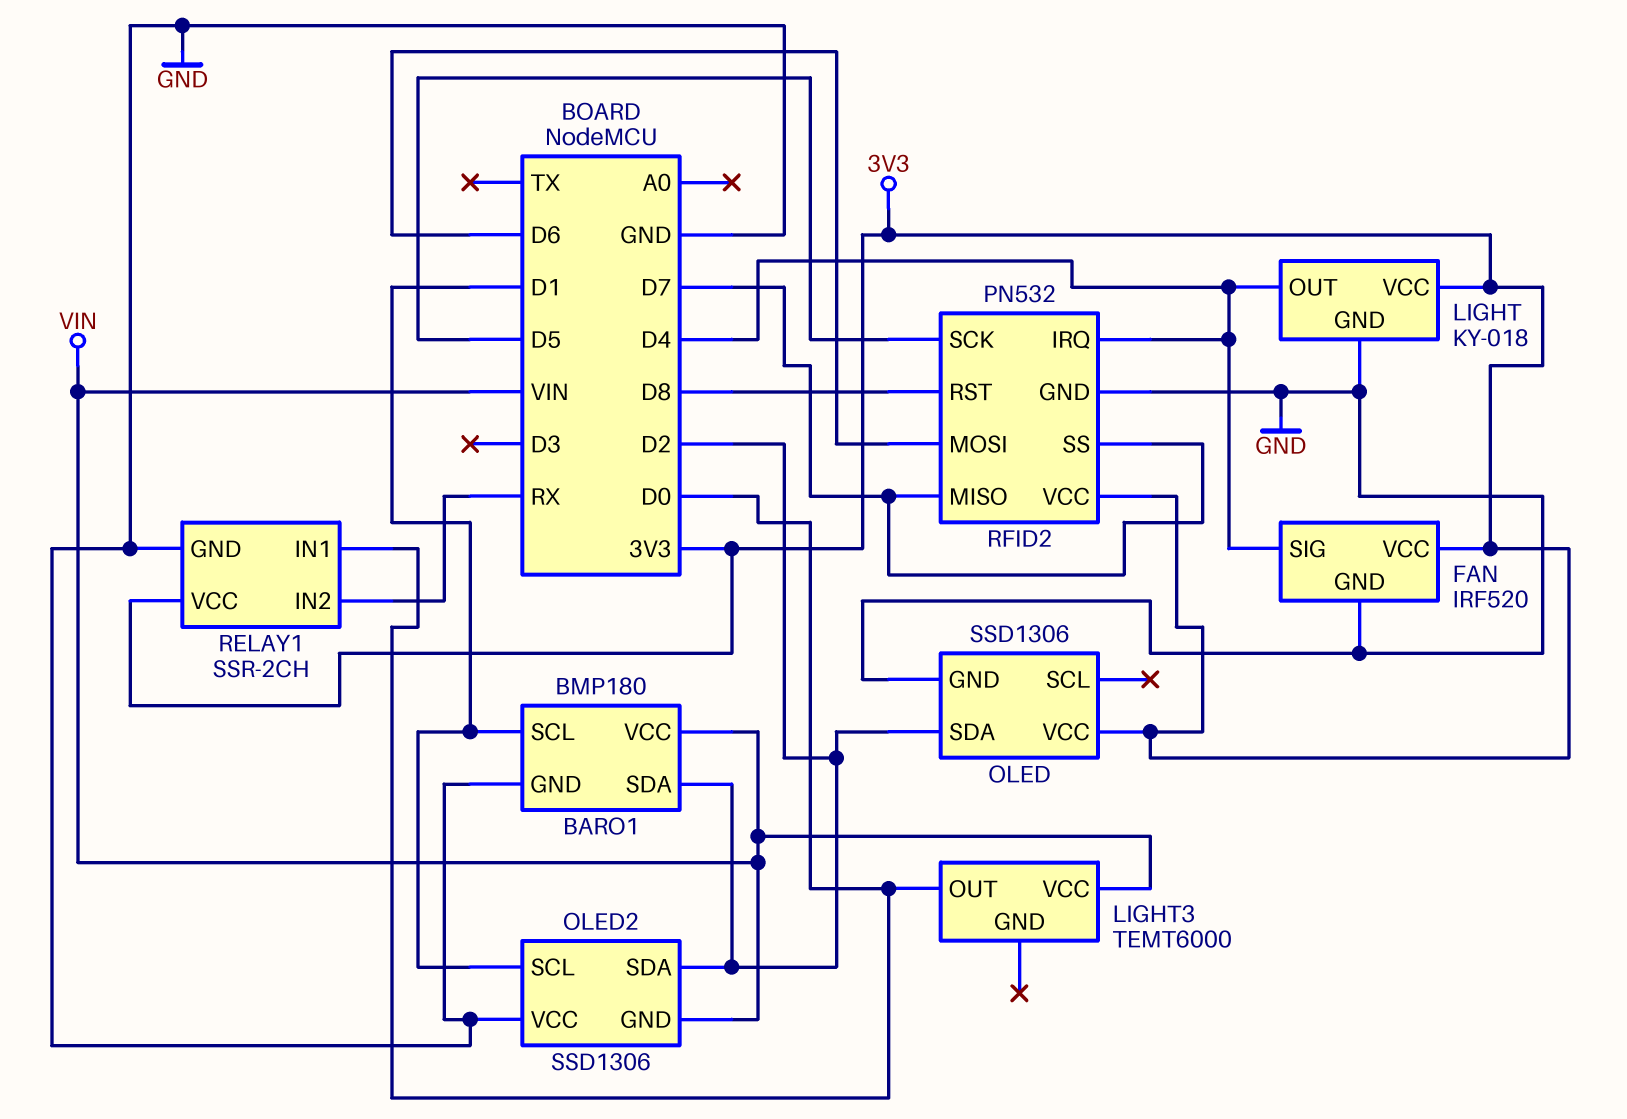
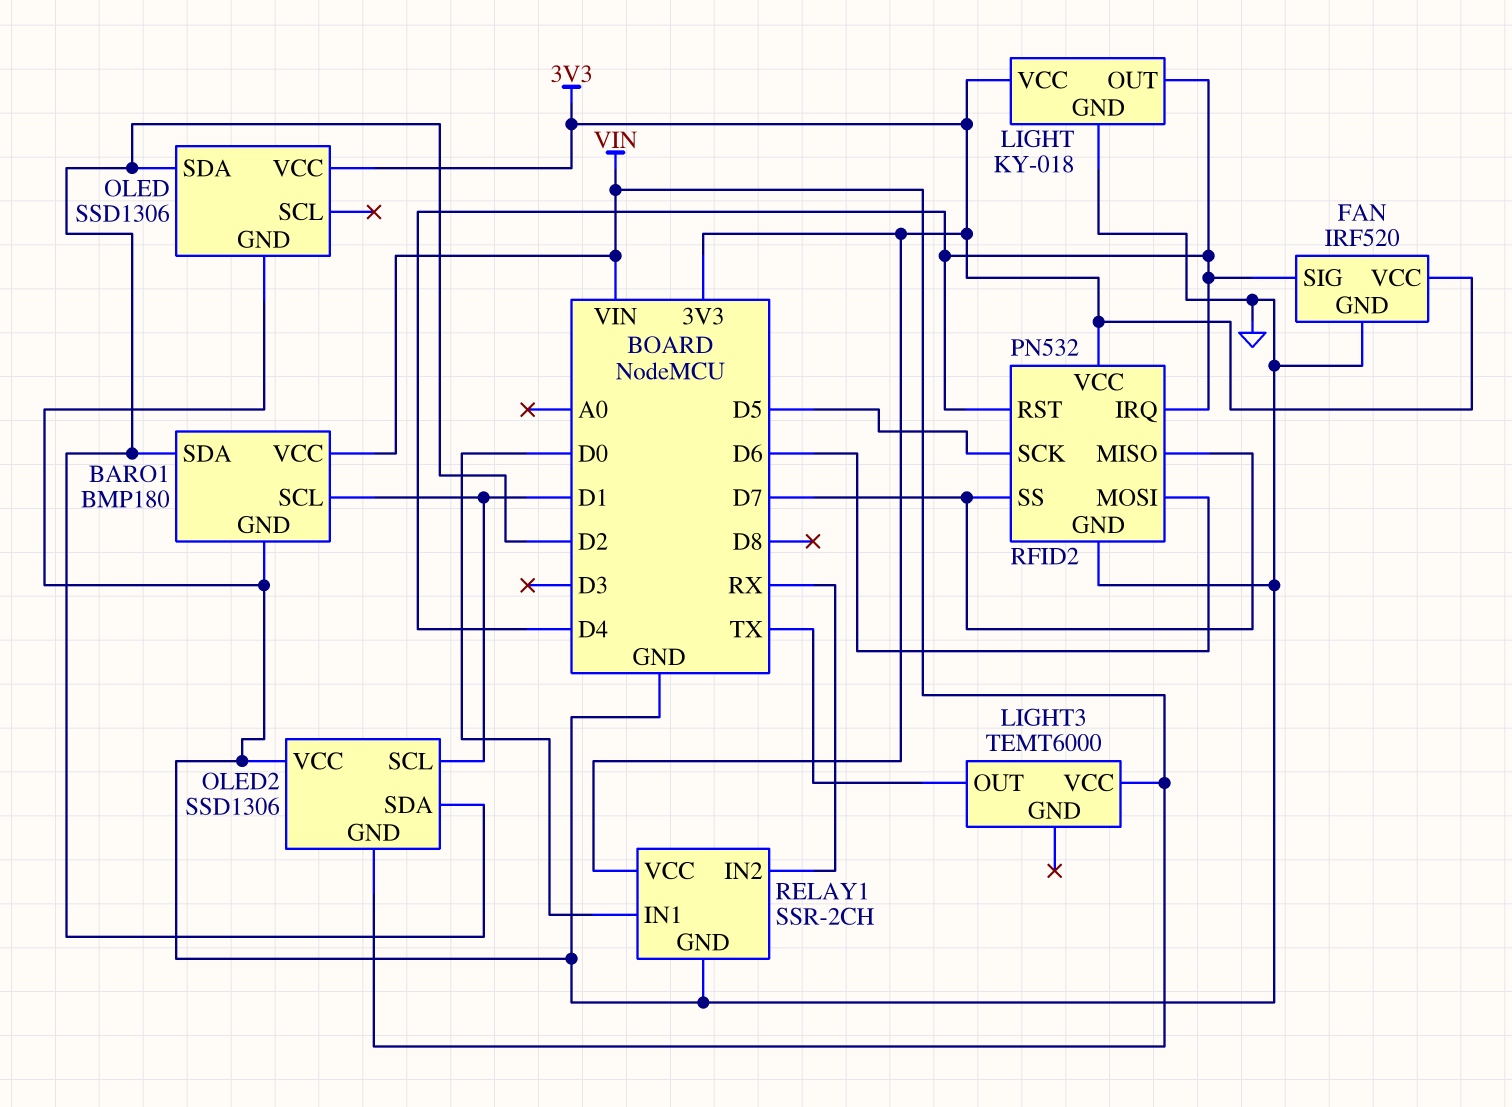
LIGHT3 pin OUT: D0 -> TX
RFID2 pin RST: D8 -> D4

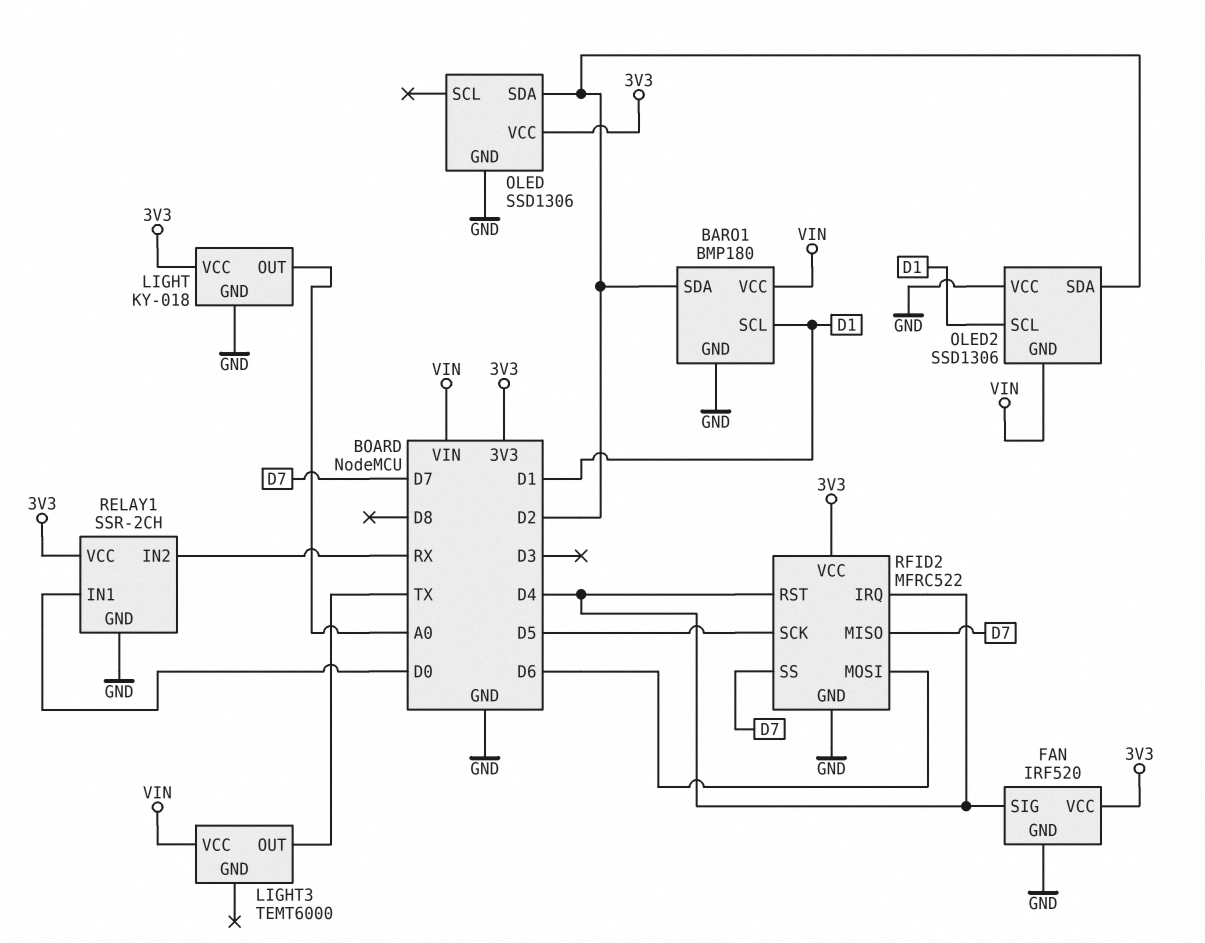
LIGHT pin OUT: D4 -> A0
RFID2: PN532 -> MFRC522

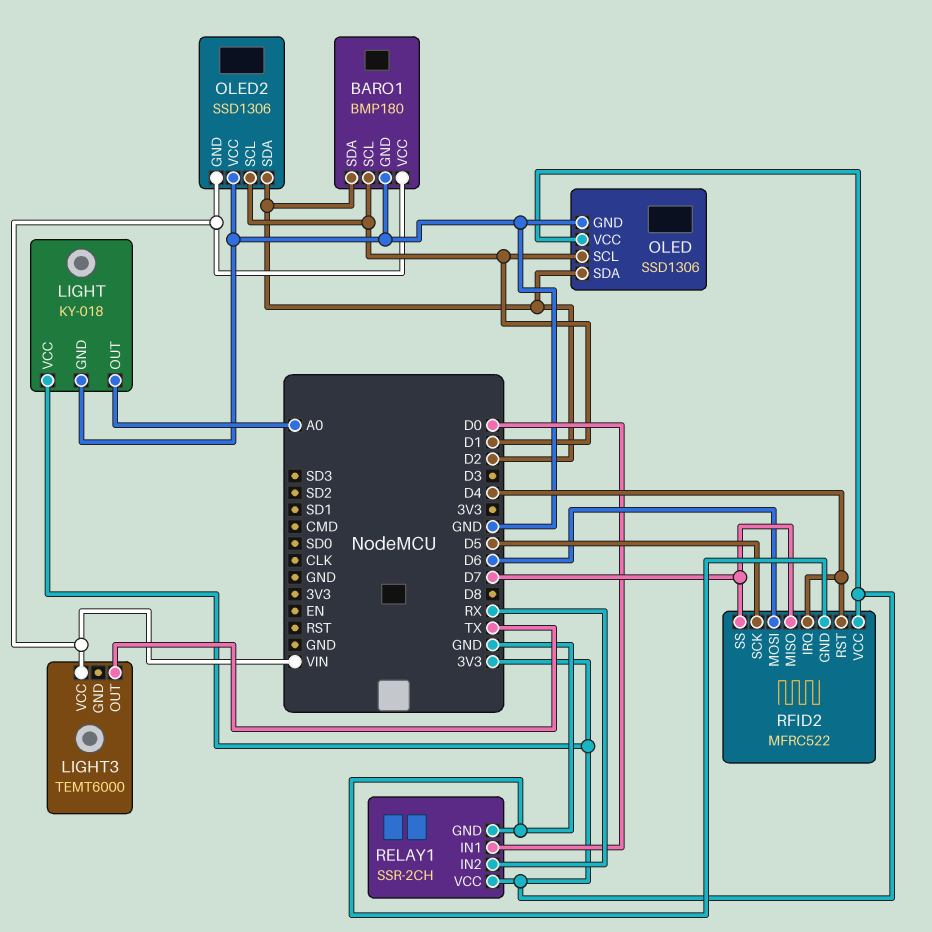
FAN: IRF520 -> none
FAN pin GND: GND -> none
FAN pin SIG: D4 -> none
FAN pin VCC: 3V3 -> none
OLED pin SCL: none -> D1

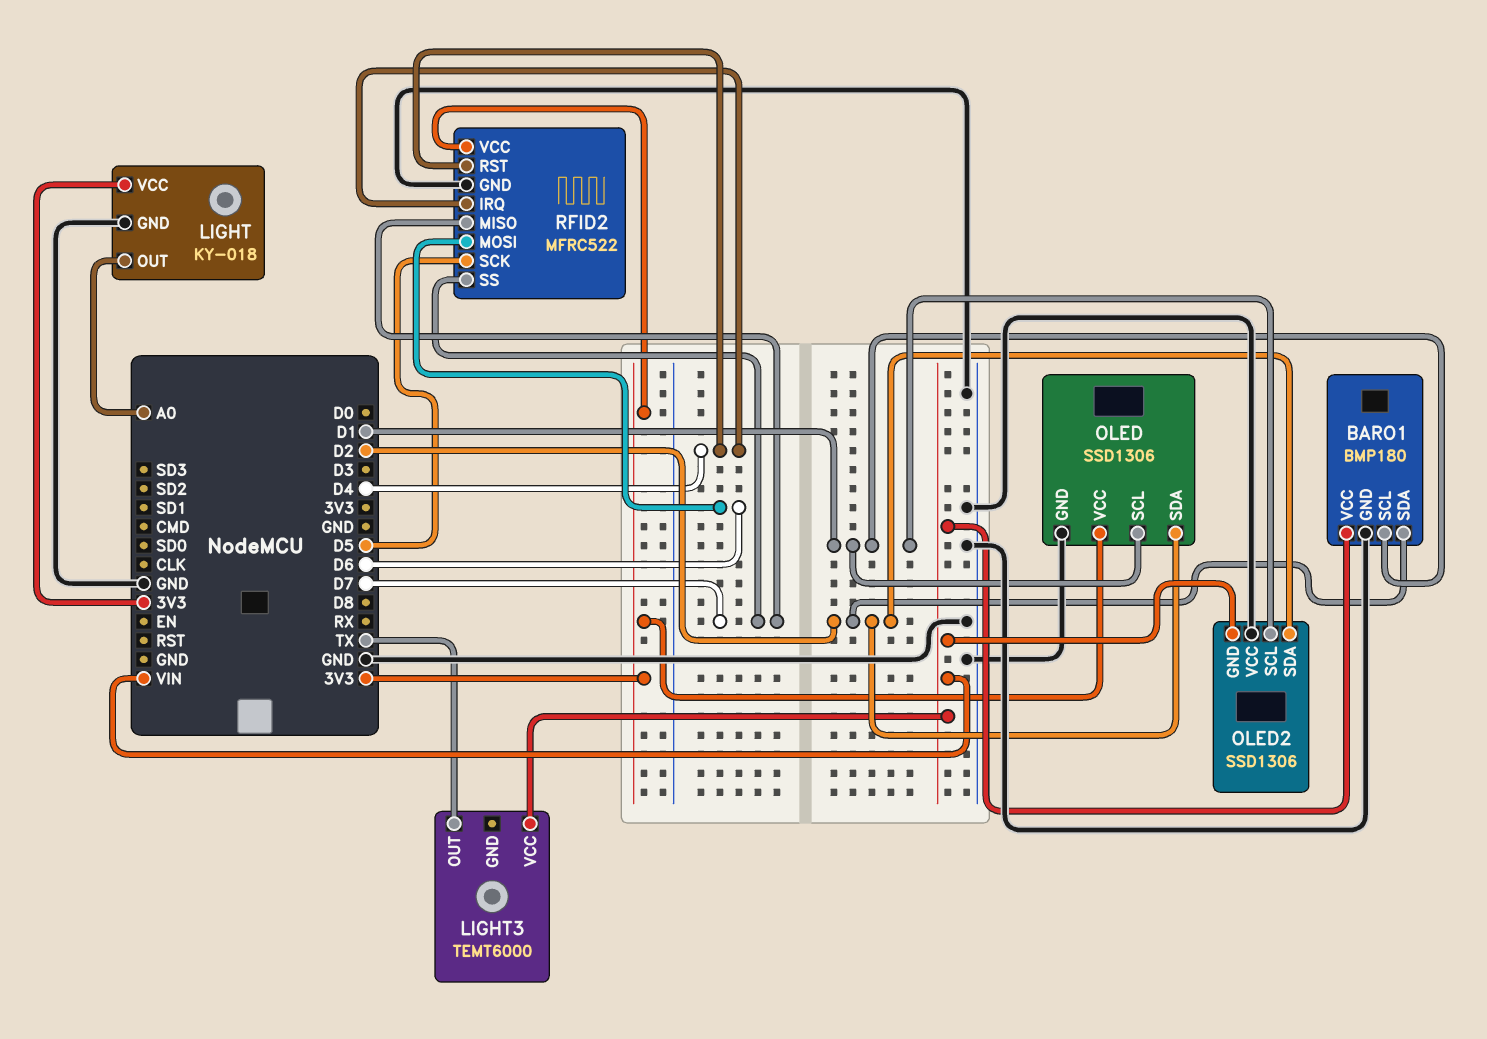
RELAY1: SSR-2CH -> none
RELAY1 pin GND: GND -> none
RELAY1 pin IN1: D0 -> none
RELAY1 pin IN2: RX -> none
RELAY1 pin VCC: 3V3 -> none

